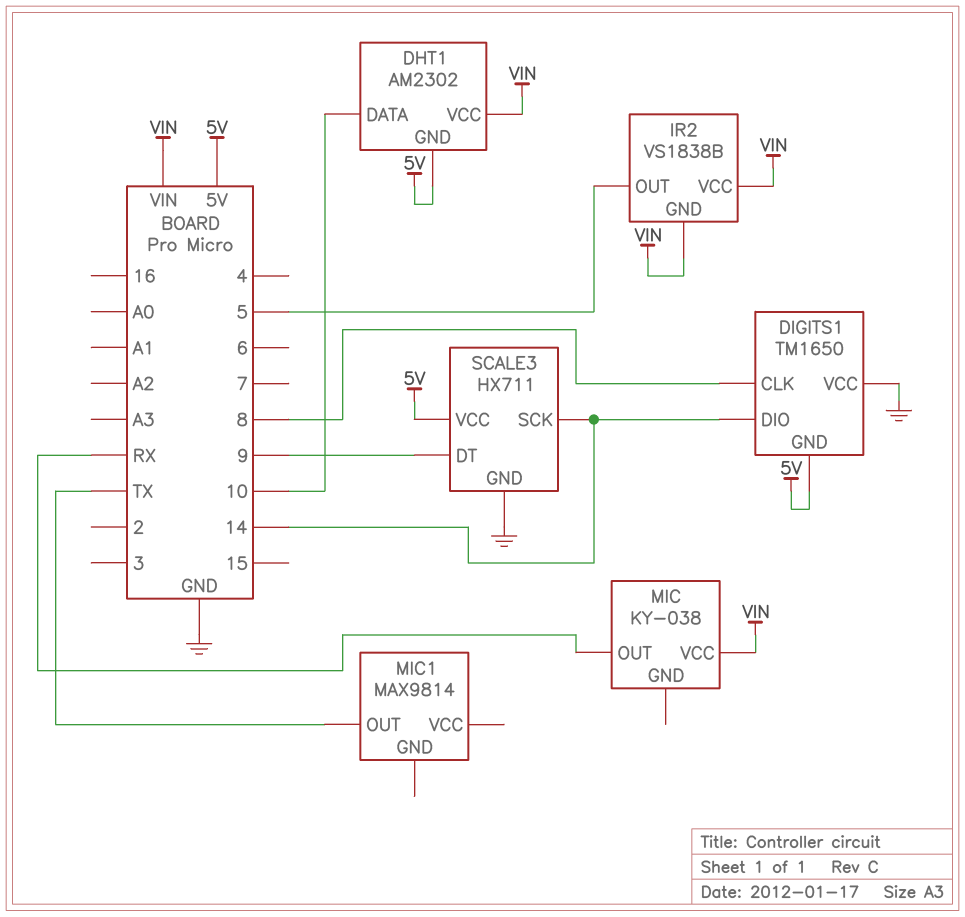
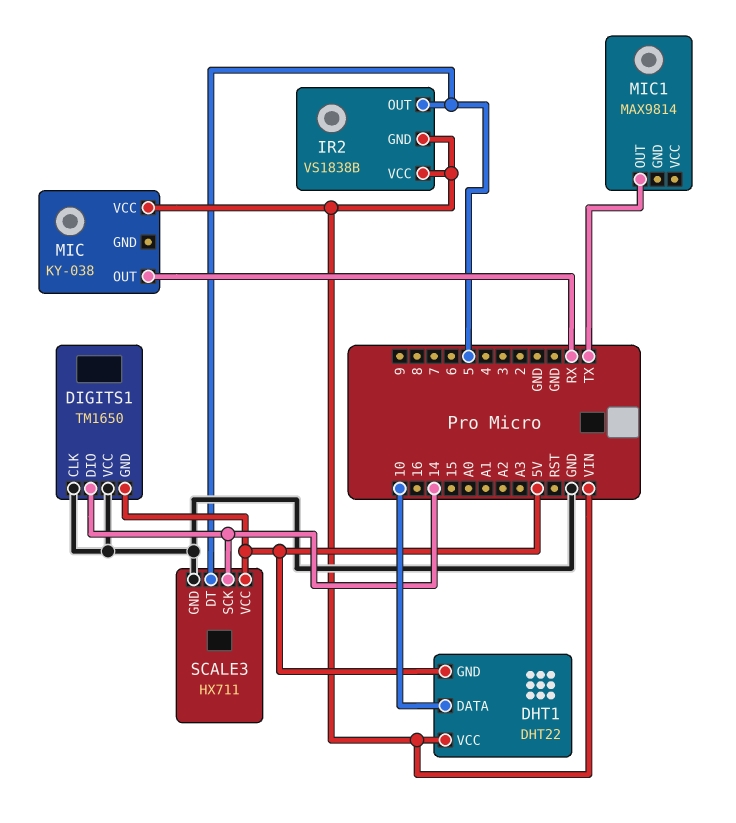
DHT1: AM2302 -> DHT22
DIGITS1 pin CLK: 8 -> GND
SCALE3 pin DT: 9 -> 5

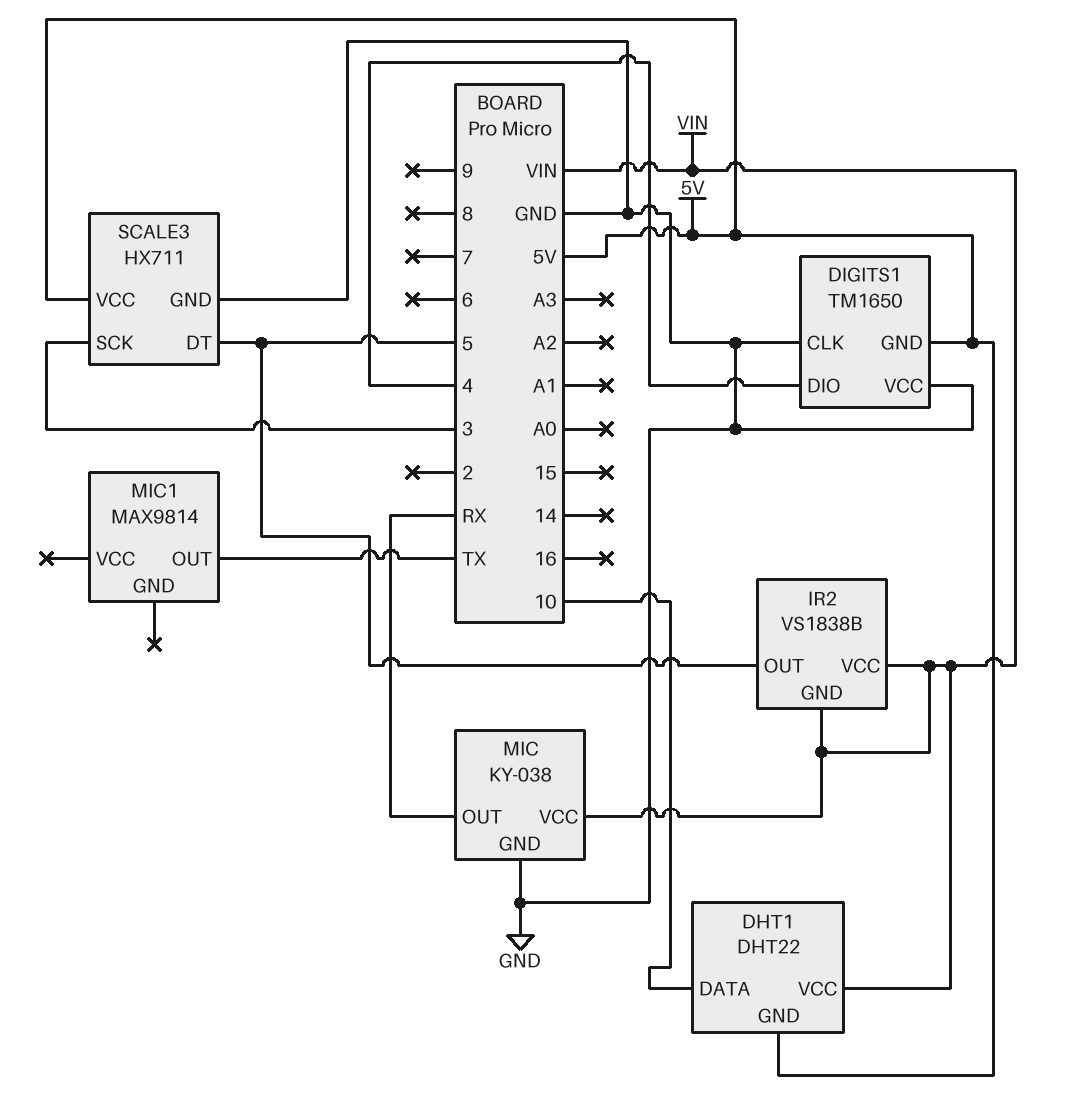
DIGITS1 pin DIO: 14 -> 4
MIC pin GND: none -> GND
SCALE3 pin SCK: 14 -> 3

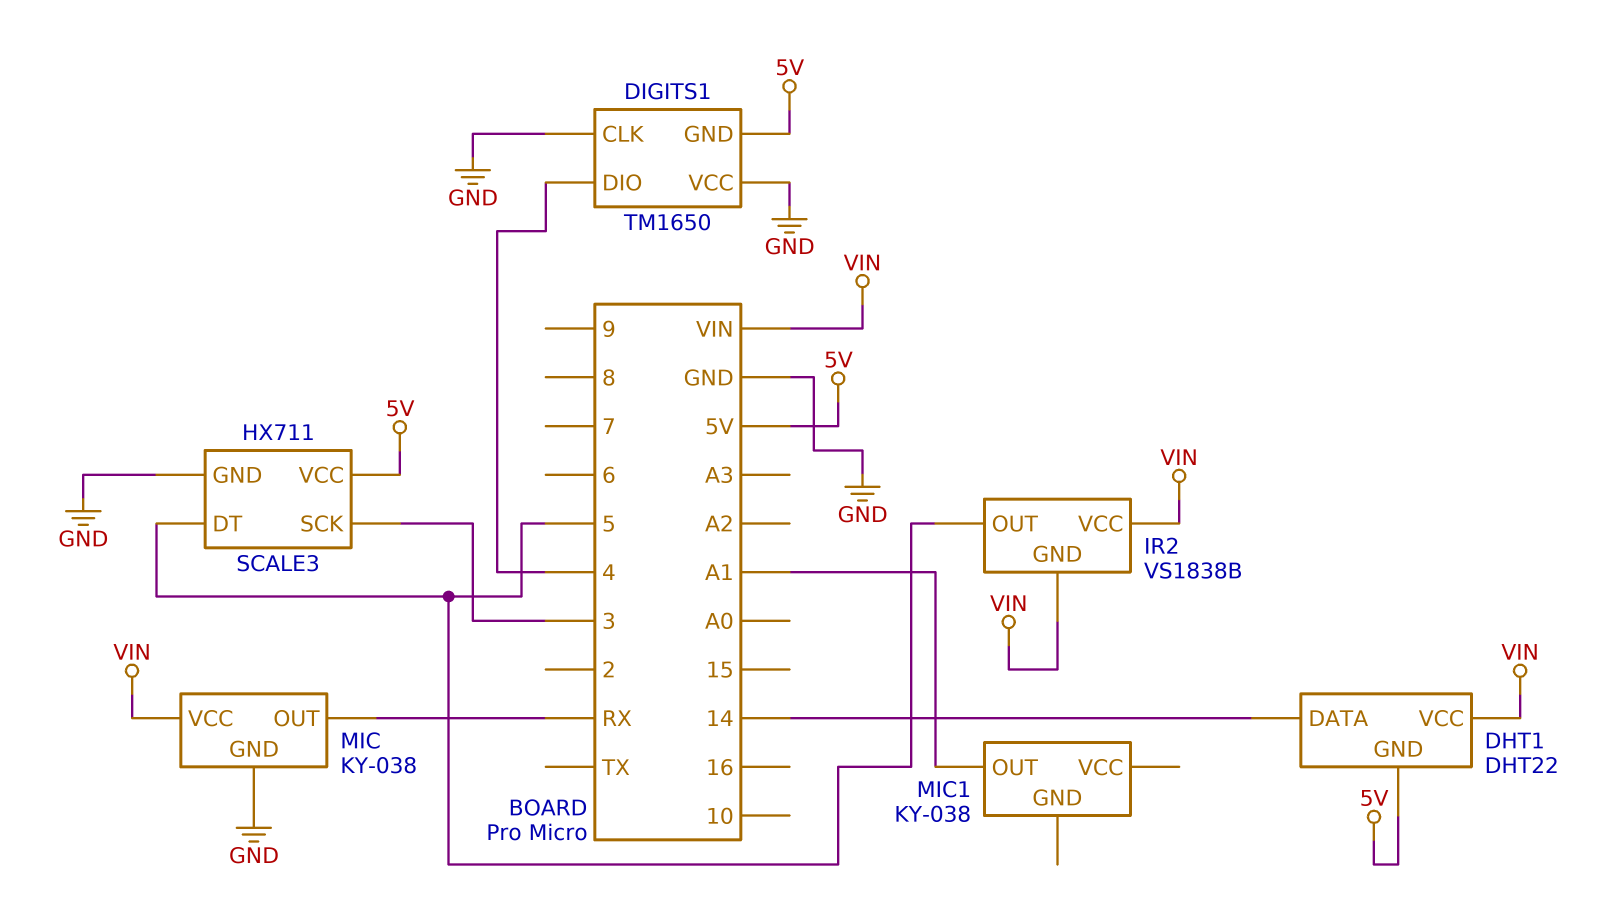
DHT1 pin DATA: 10 -> 14
MIC1: MAX9814 -> KY-038
MIC1 pin OUT: TX -> A1

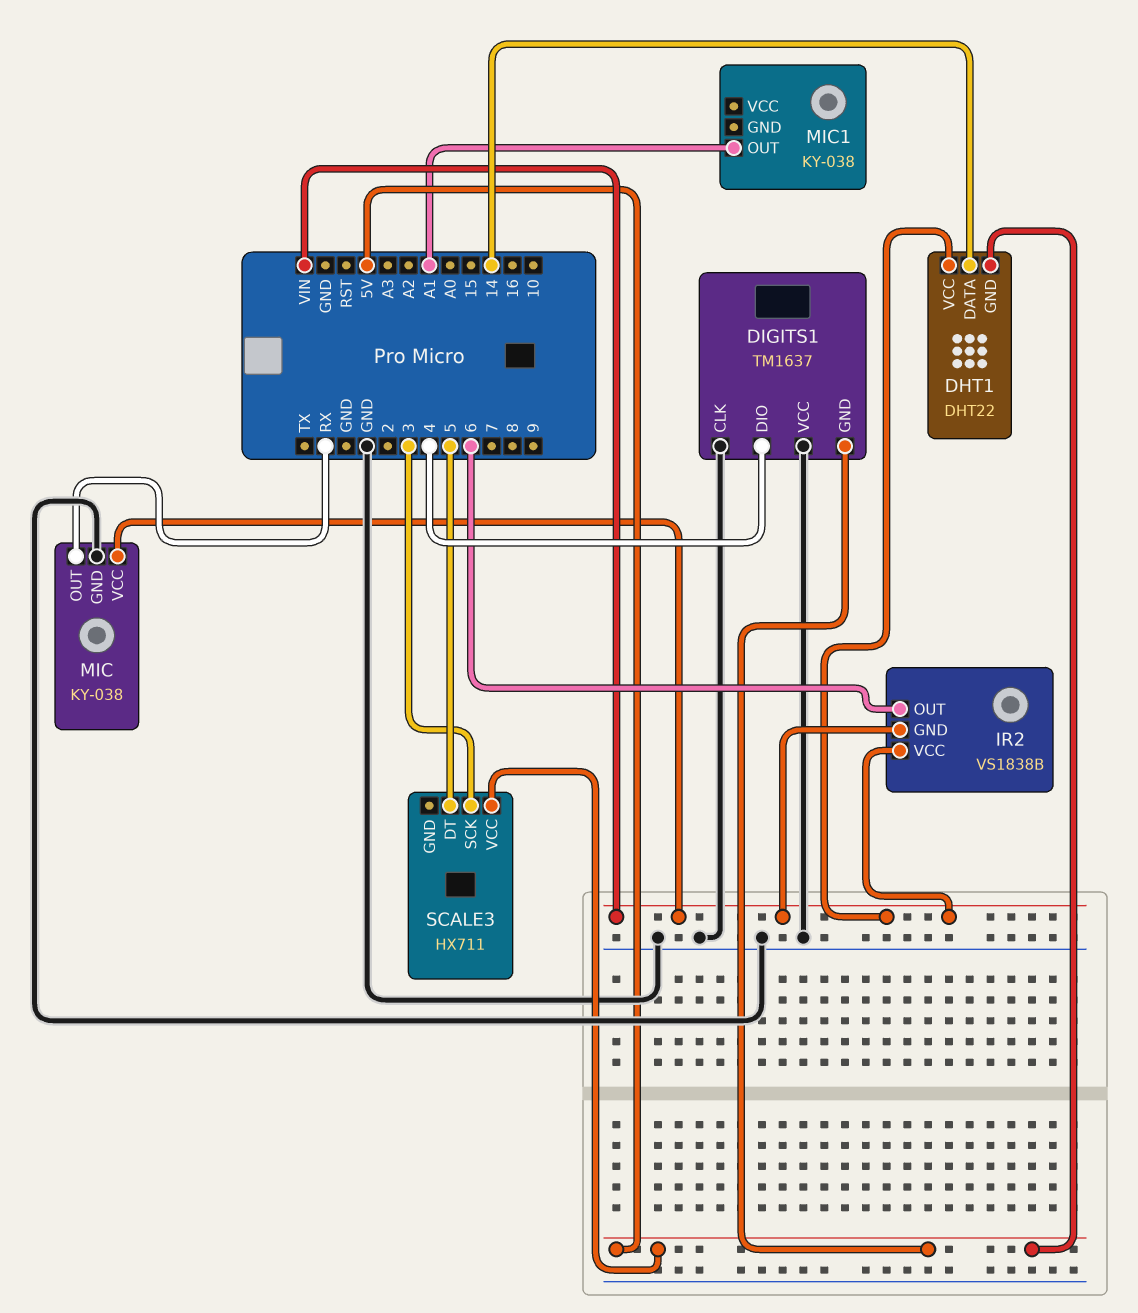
DIGITS1: TM1650 -> TM1637
IR2 pin OUT: 5 -> 6
SCALE3 pin GND: GND -> none

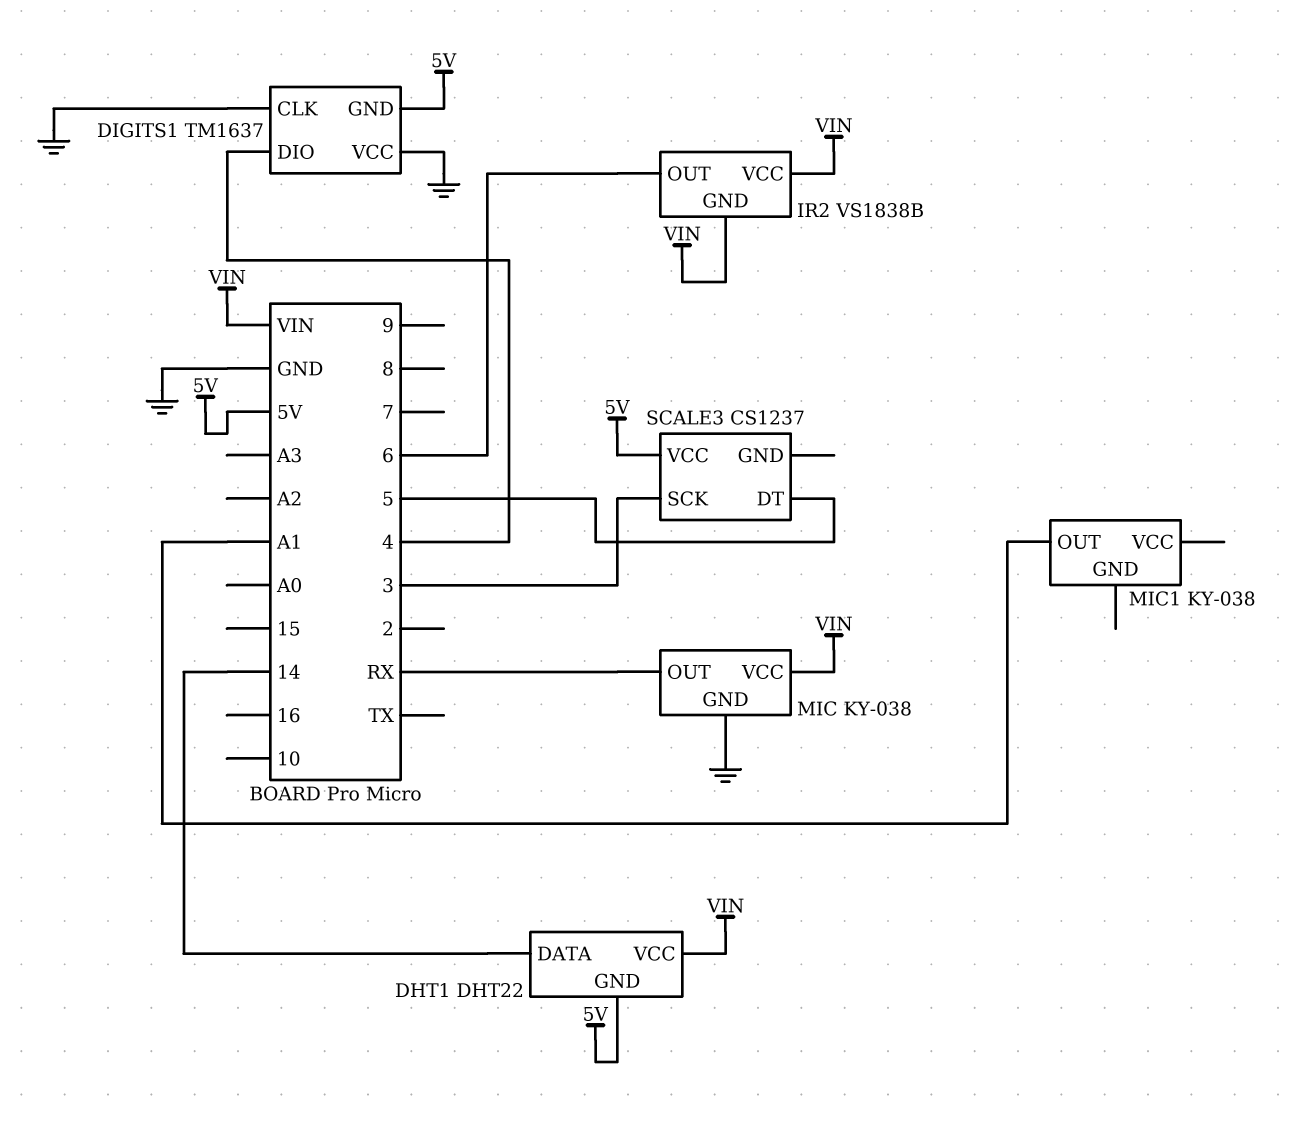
SCALE3: HX711 -> CS1237

